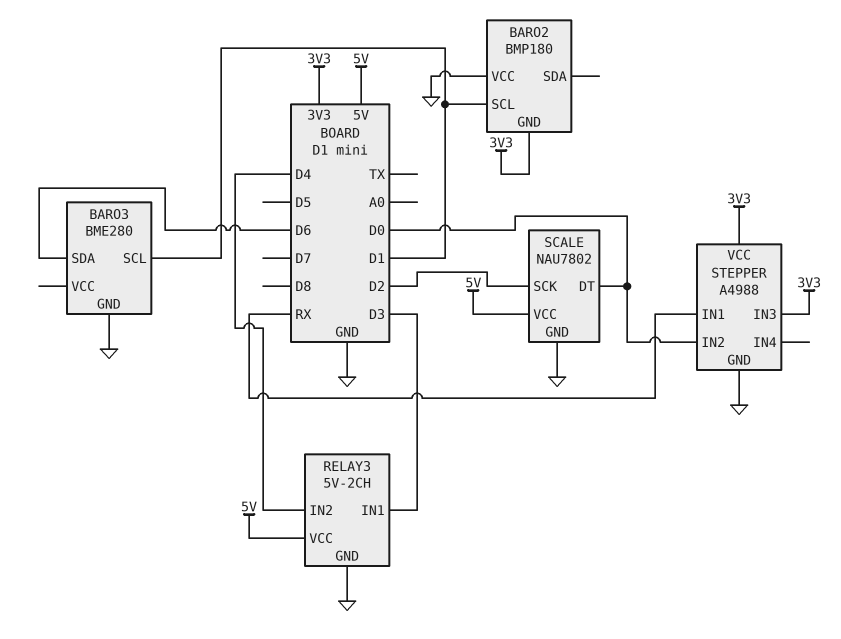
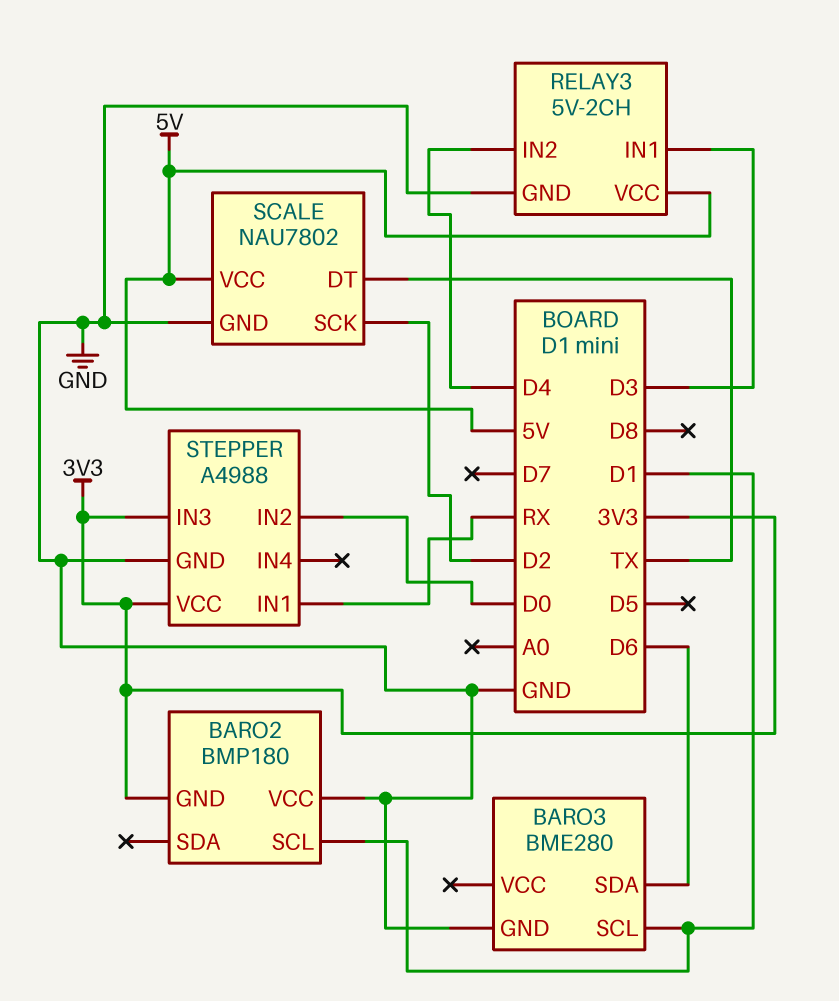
SCALE pin DT: D0 -> TX

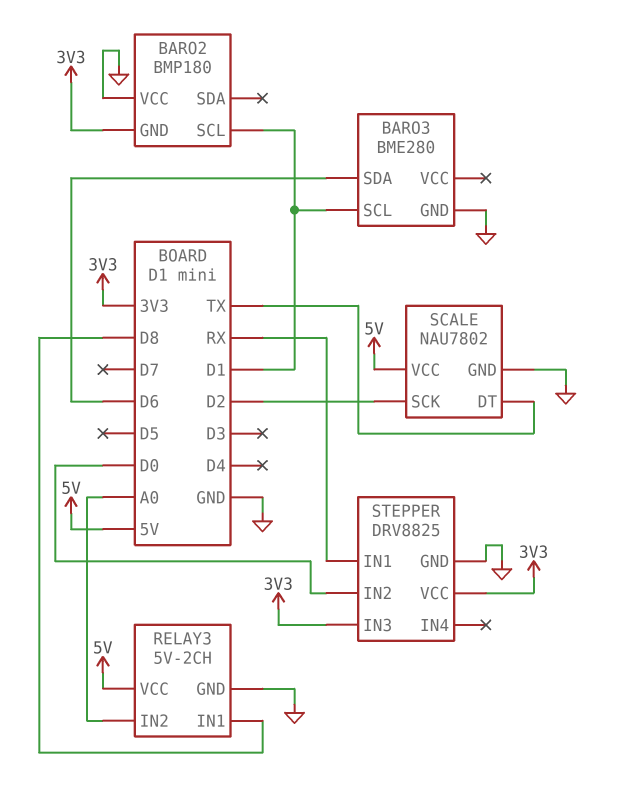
RELAY3 pin IN1: D3 -> D8
RELAY3 pin IN2: D4 -> A0
STEPPER: A4988 -> DRV8825

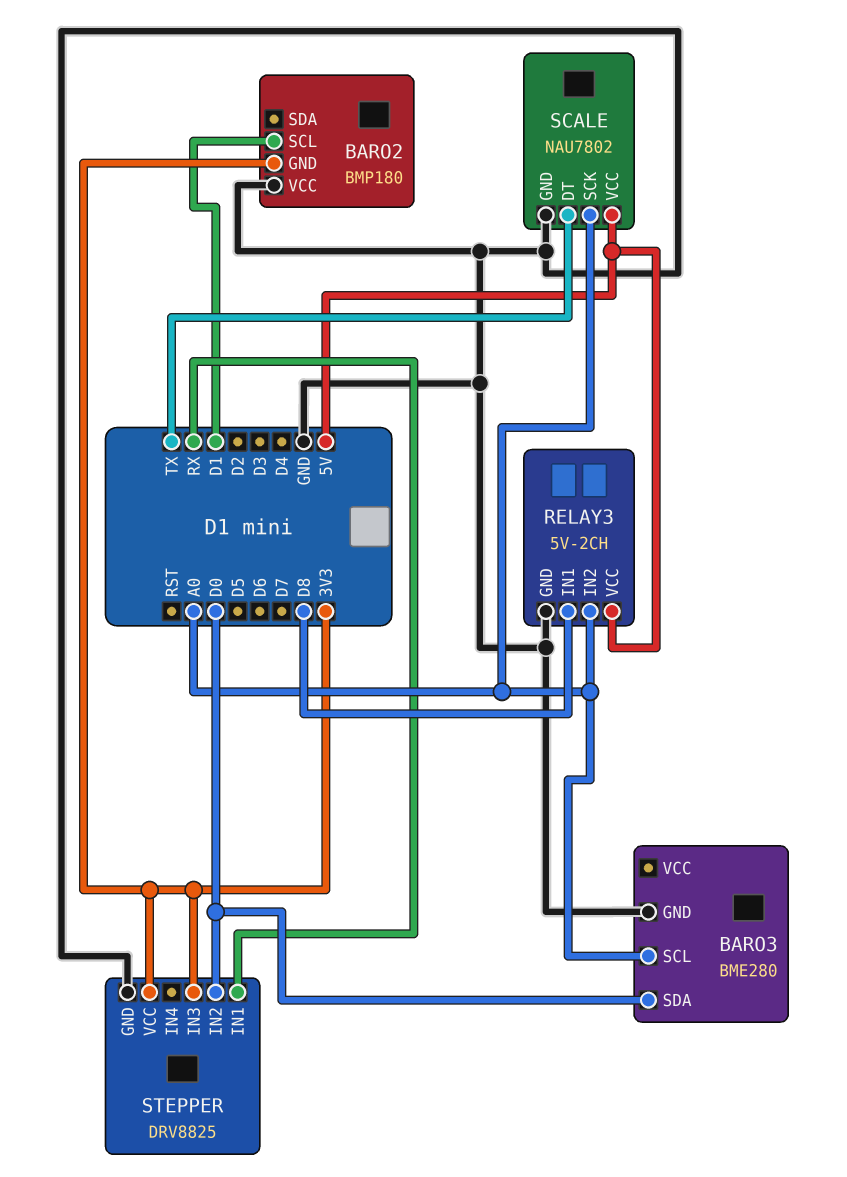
BARO3 pin SCL: D1 -> A0
BARO3 pin SDA: D6 -> D0
SCALE pin SCK: D2 -> A0

